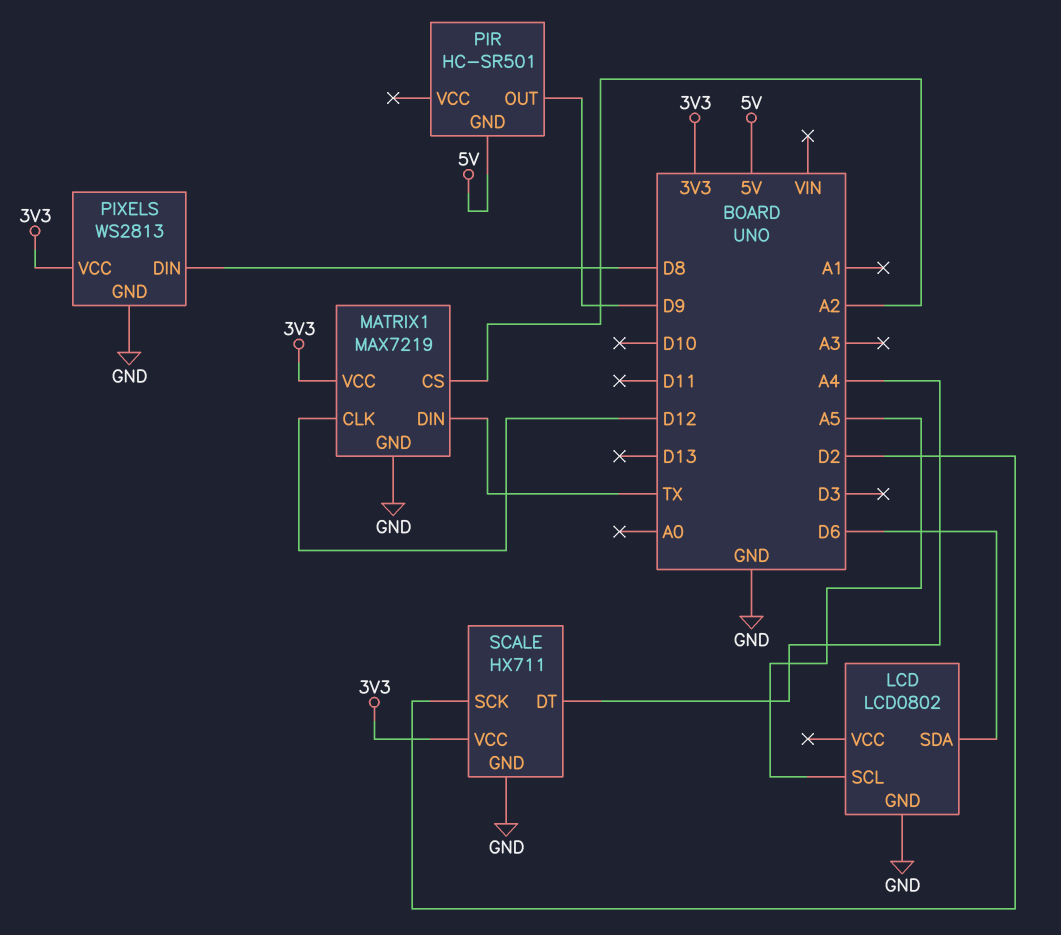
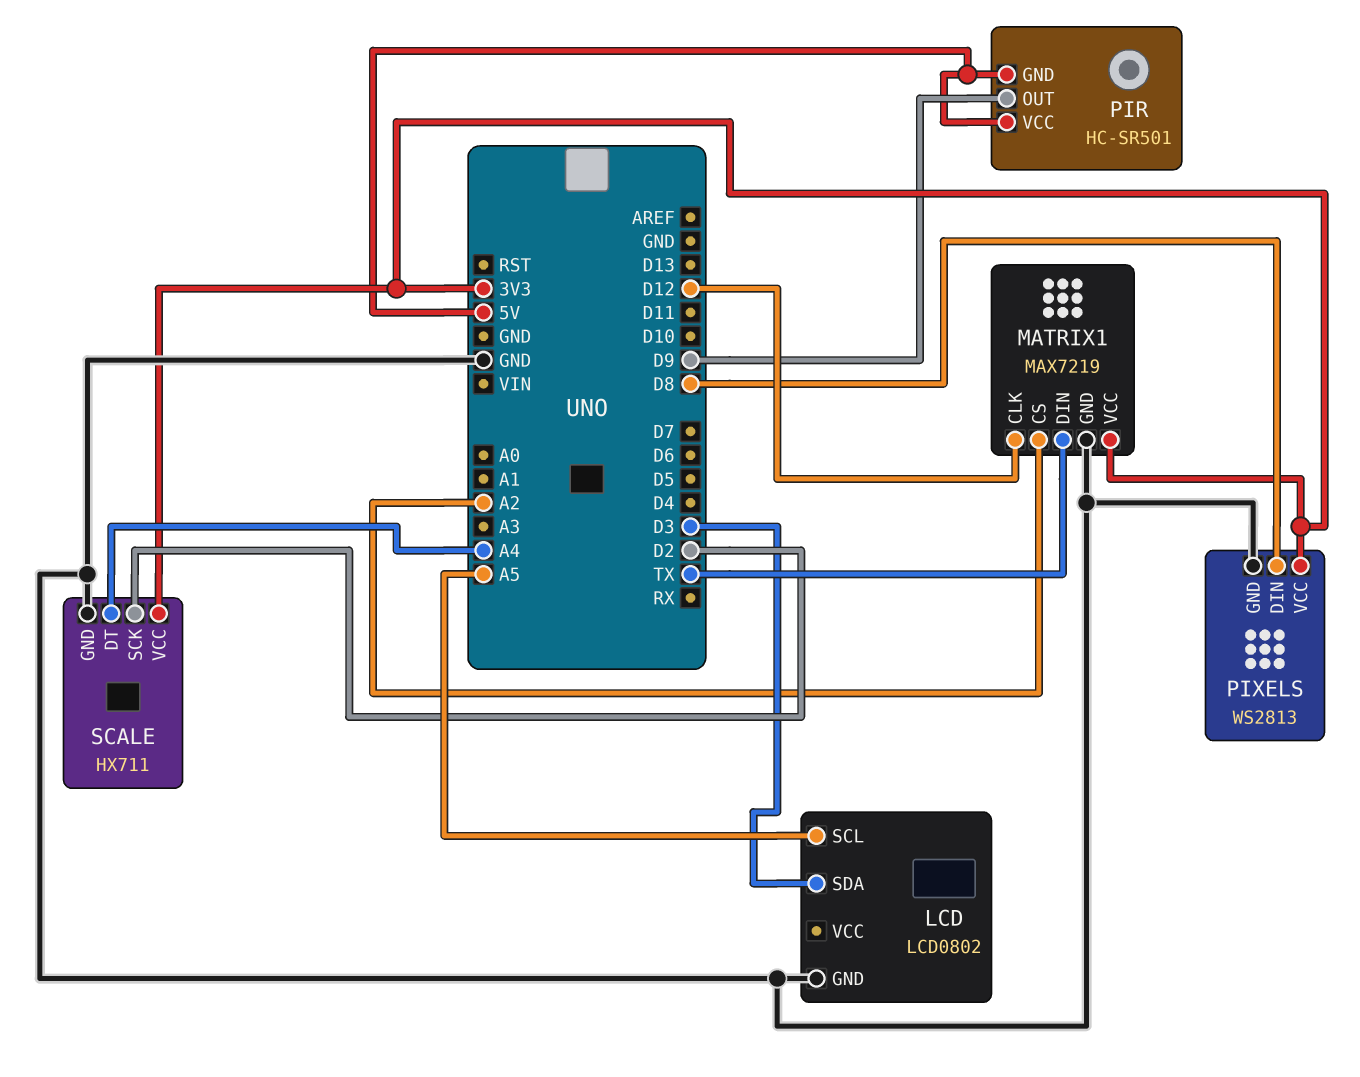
LCD pin SDA: D6 -> D3
PIR pin VCC: none -> 5V

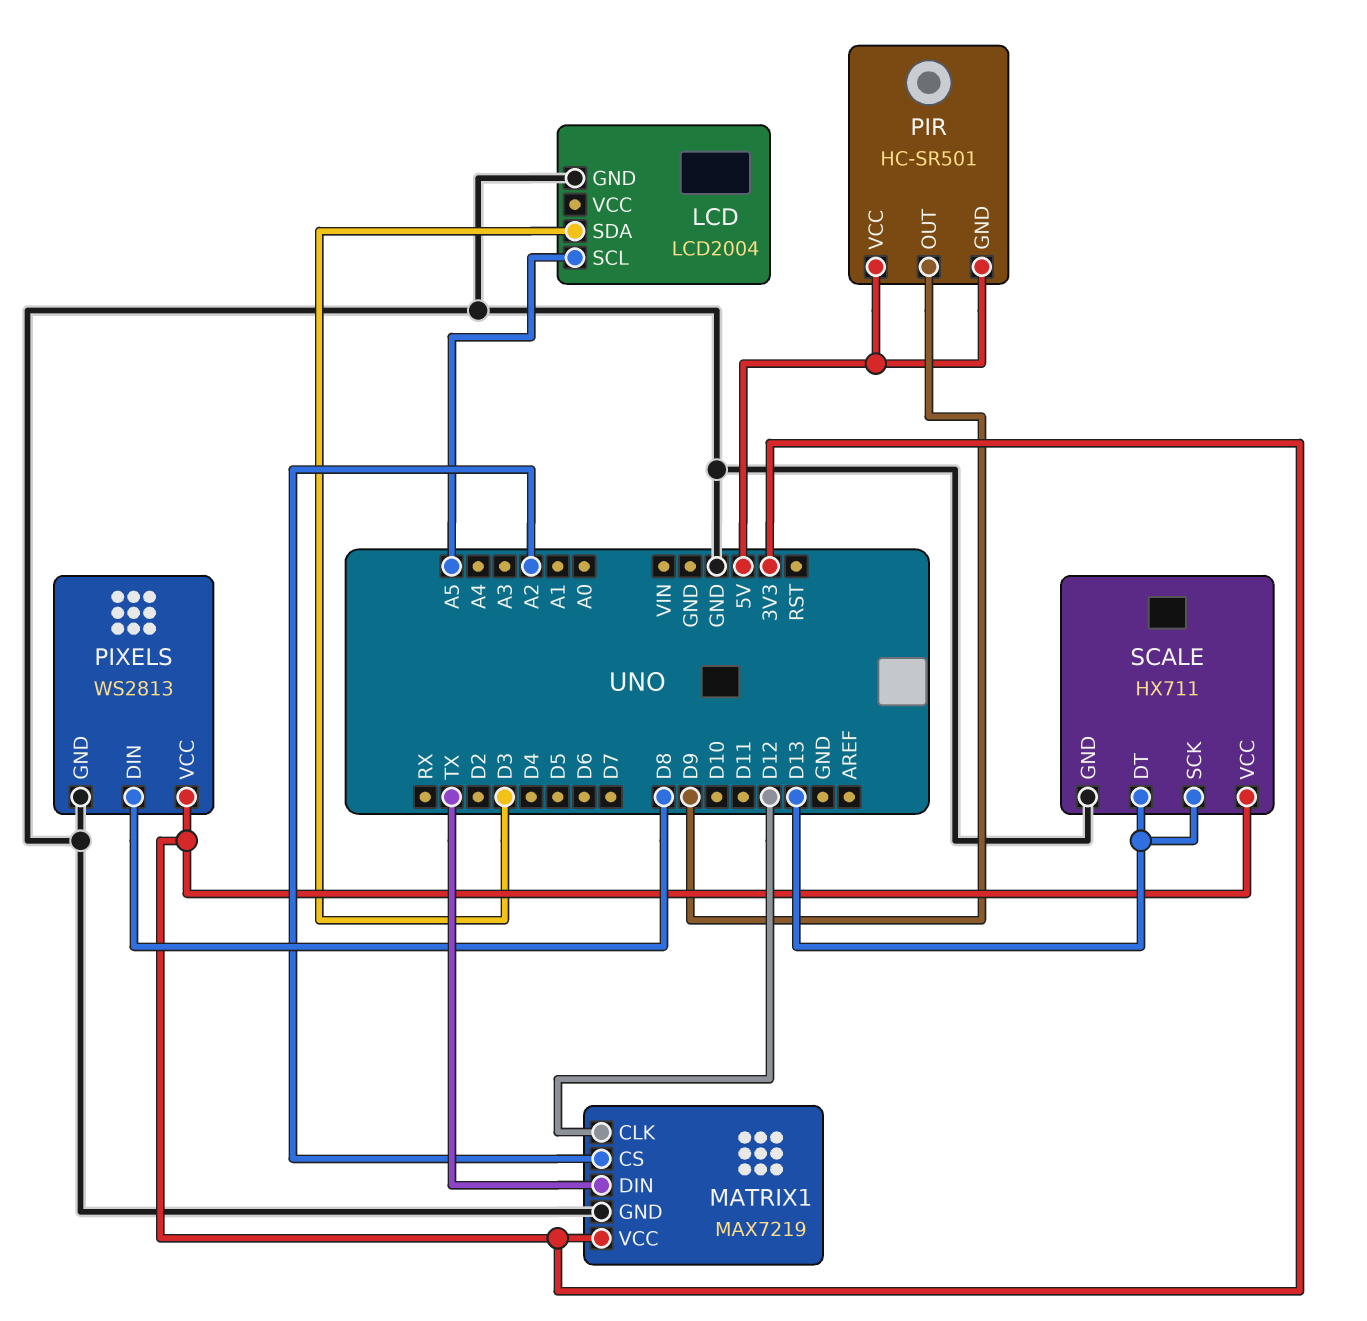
LCD: LCD0802 -> LCD2004
SCALE pin DT: A4 -> D13
SCALE pin SCK: D2 -> D13

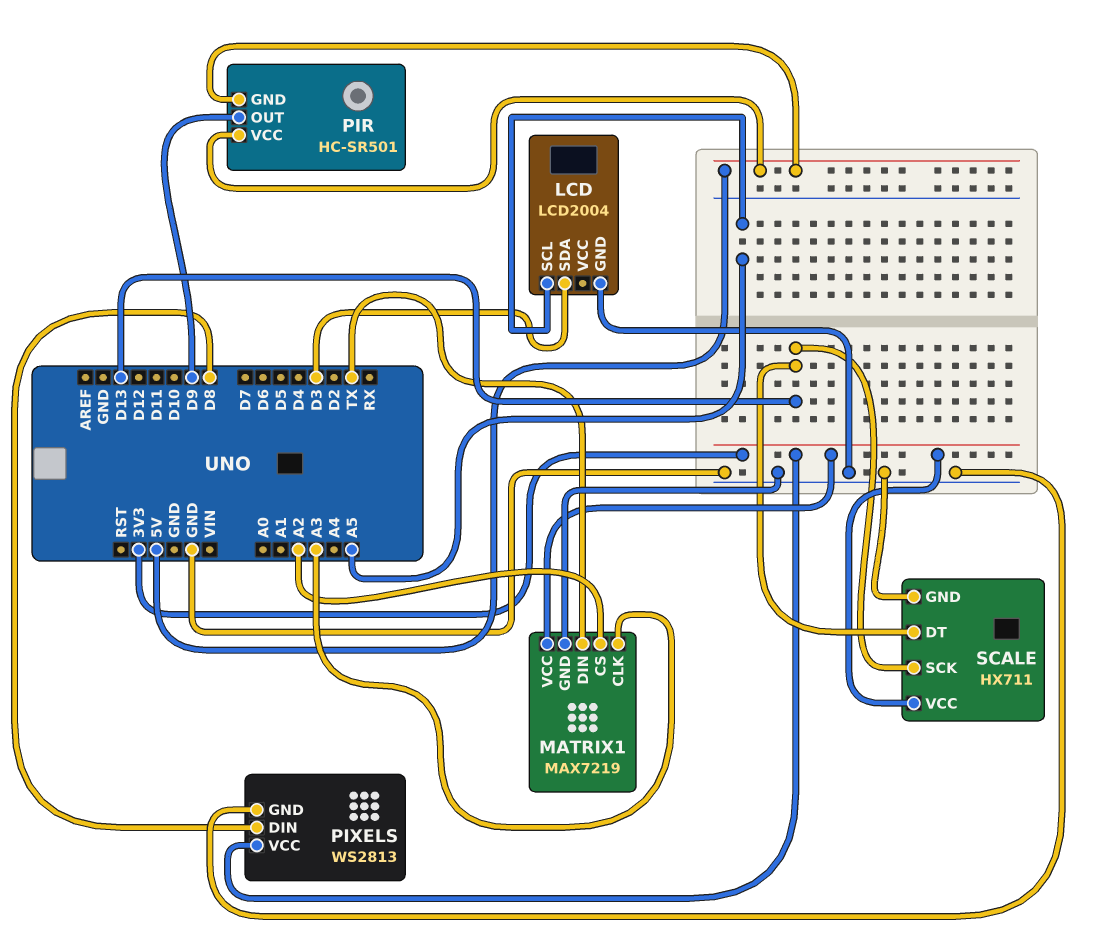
MATRIX1 pin CLK: D12 -> A3

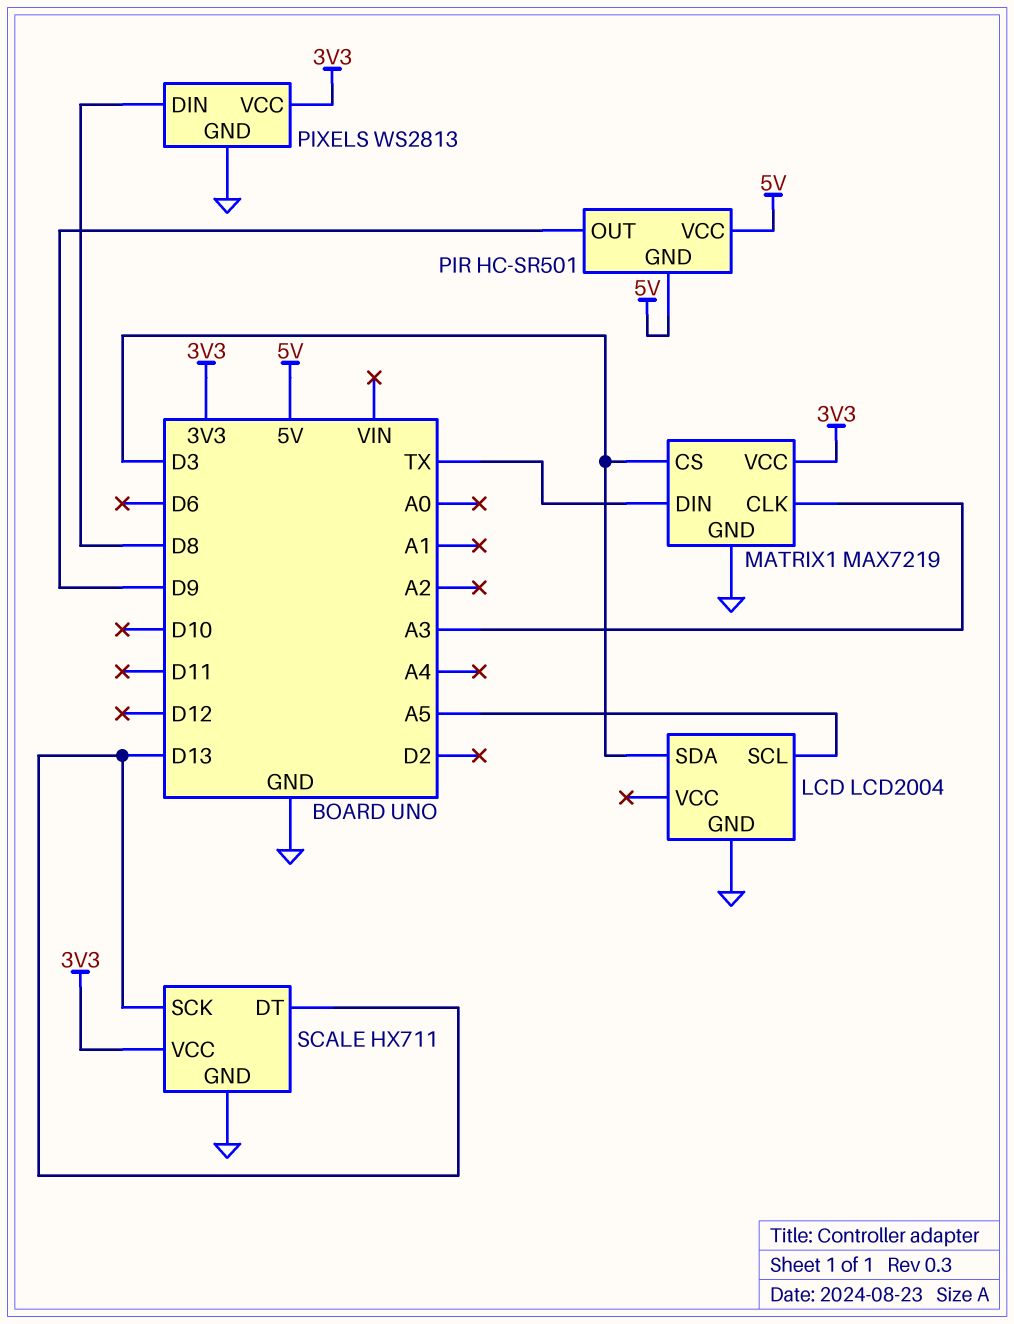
MATRIX1 pin CS: A2 -> D3

